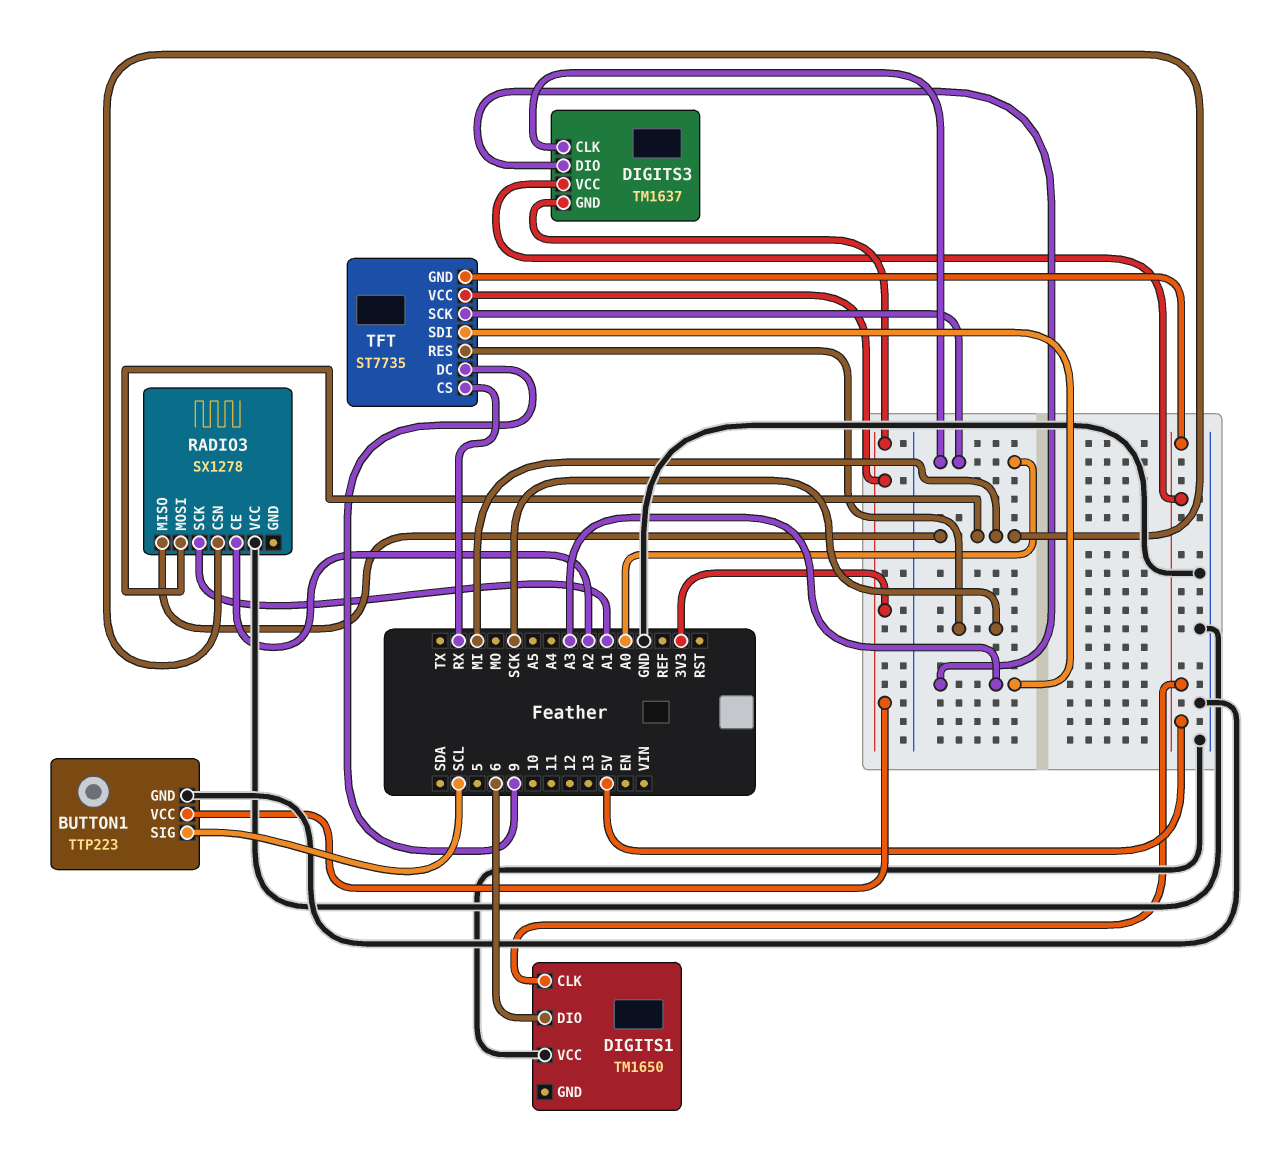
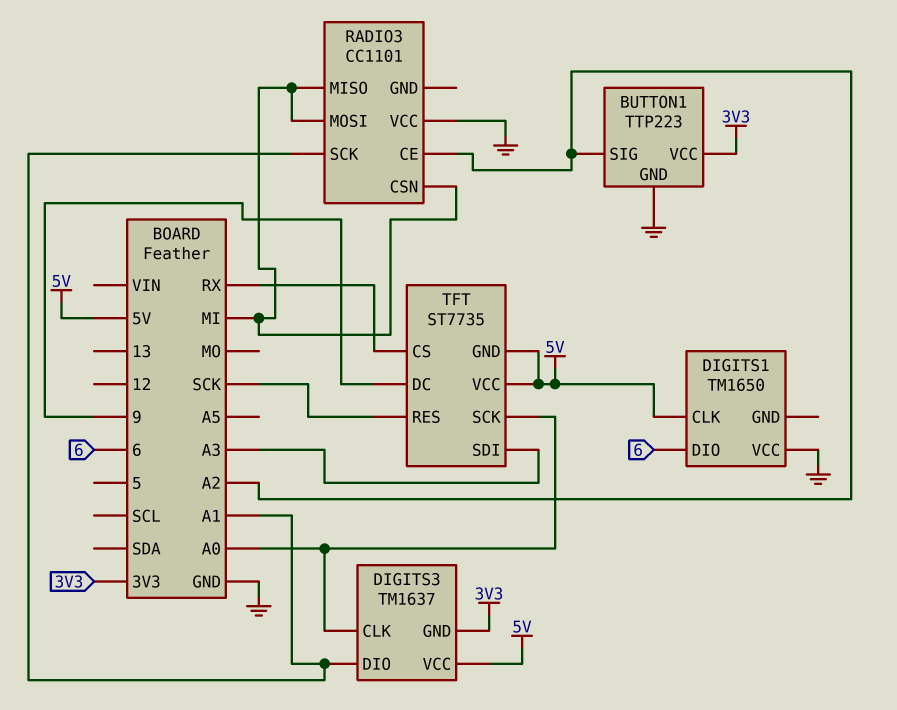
BUTTON1 pin SIG: SCL -> A2
DIGITS3 pin DIO: A3 -> A1
RADIO3: SX1278 -> CC1101
TFT pin VCC: 3V3 -> 5V

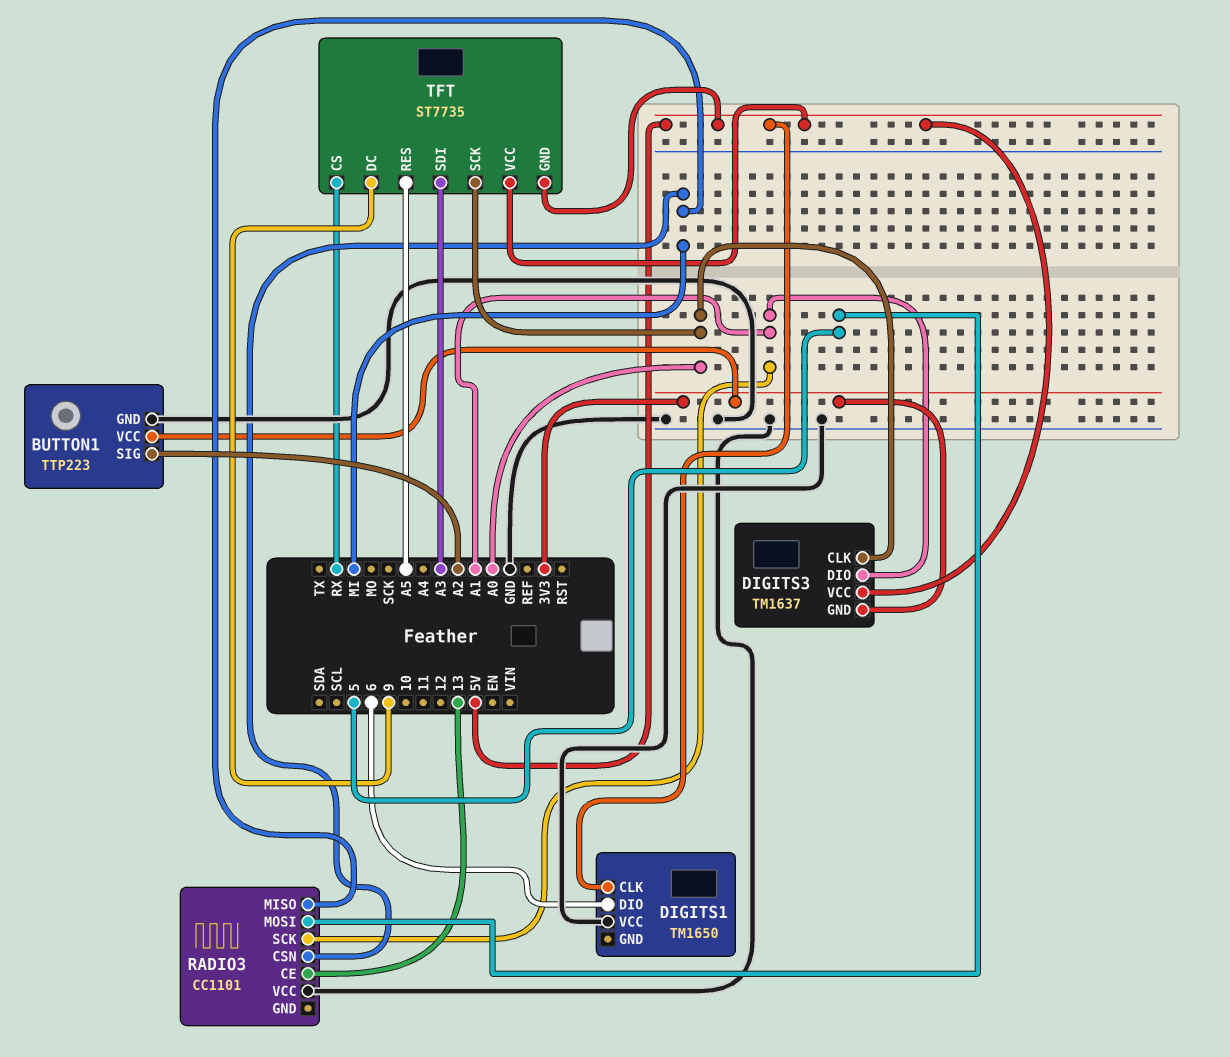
RADIO3 pin CE: A2 -> 13
RADIO3 pin MOSI: MI -> 5
TFT pin RES: SCK -> A5

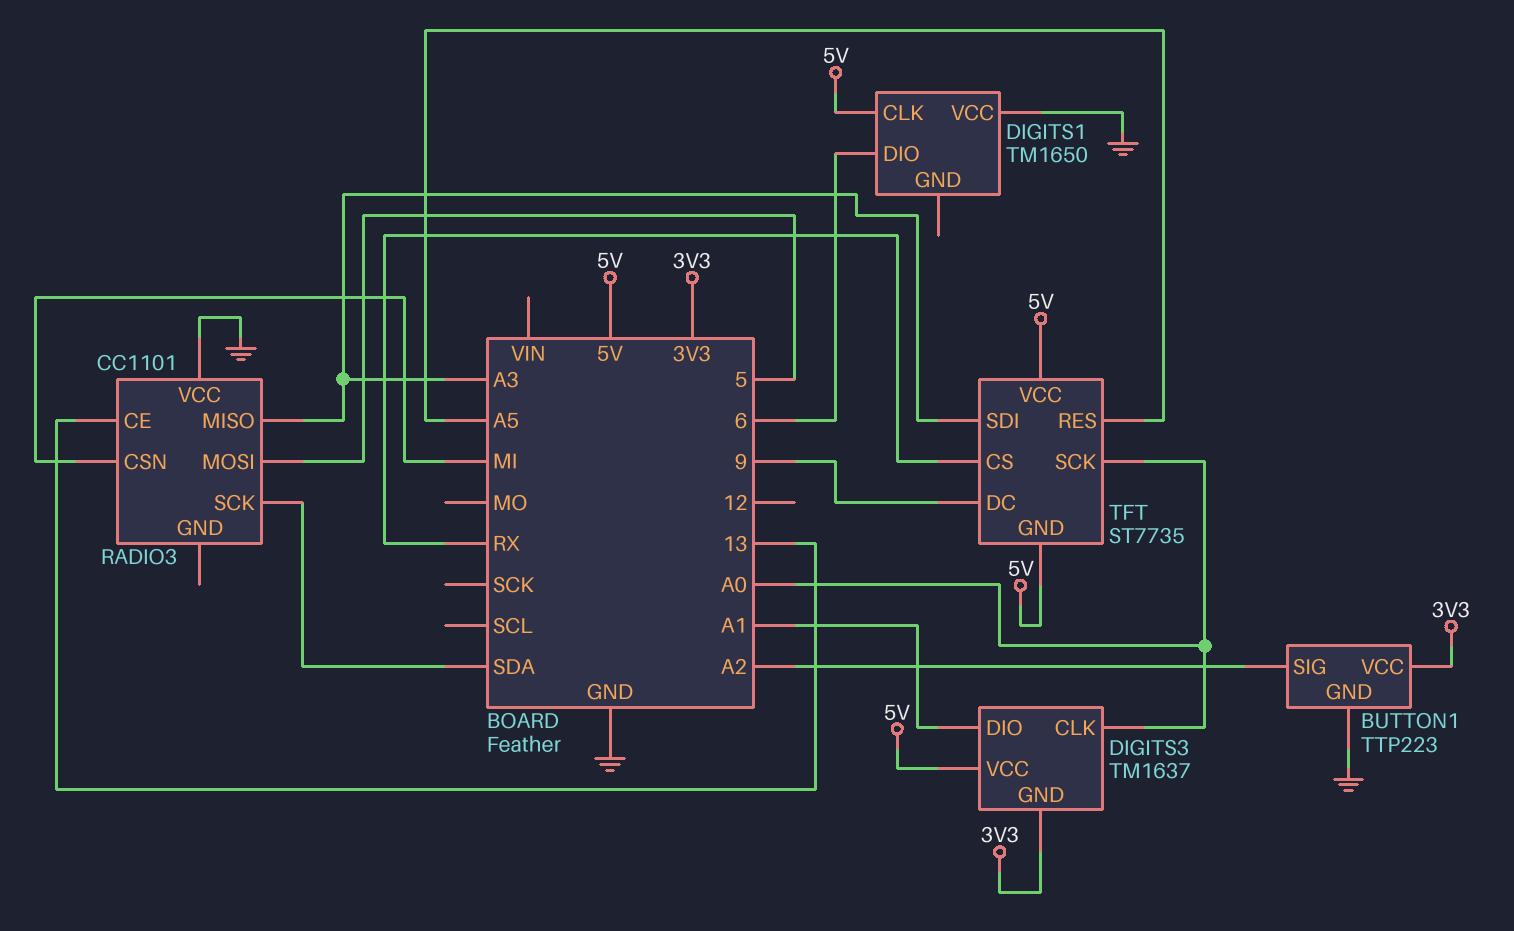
RADIO3 pin MISO: MI -> A3
RADIO3 pin SCK: A1 -> SDA

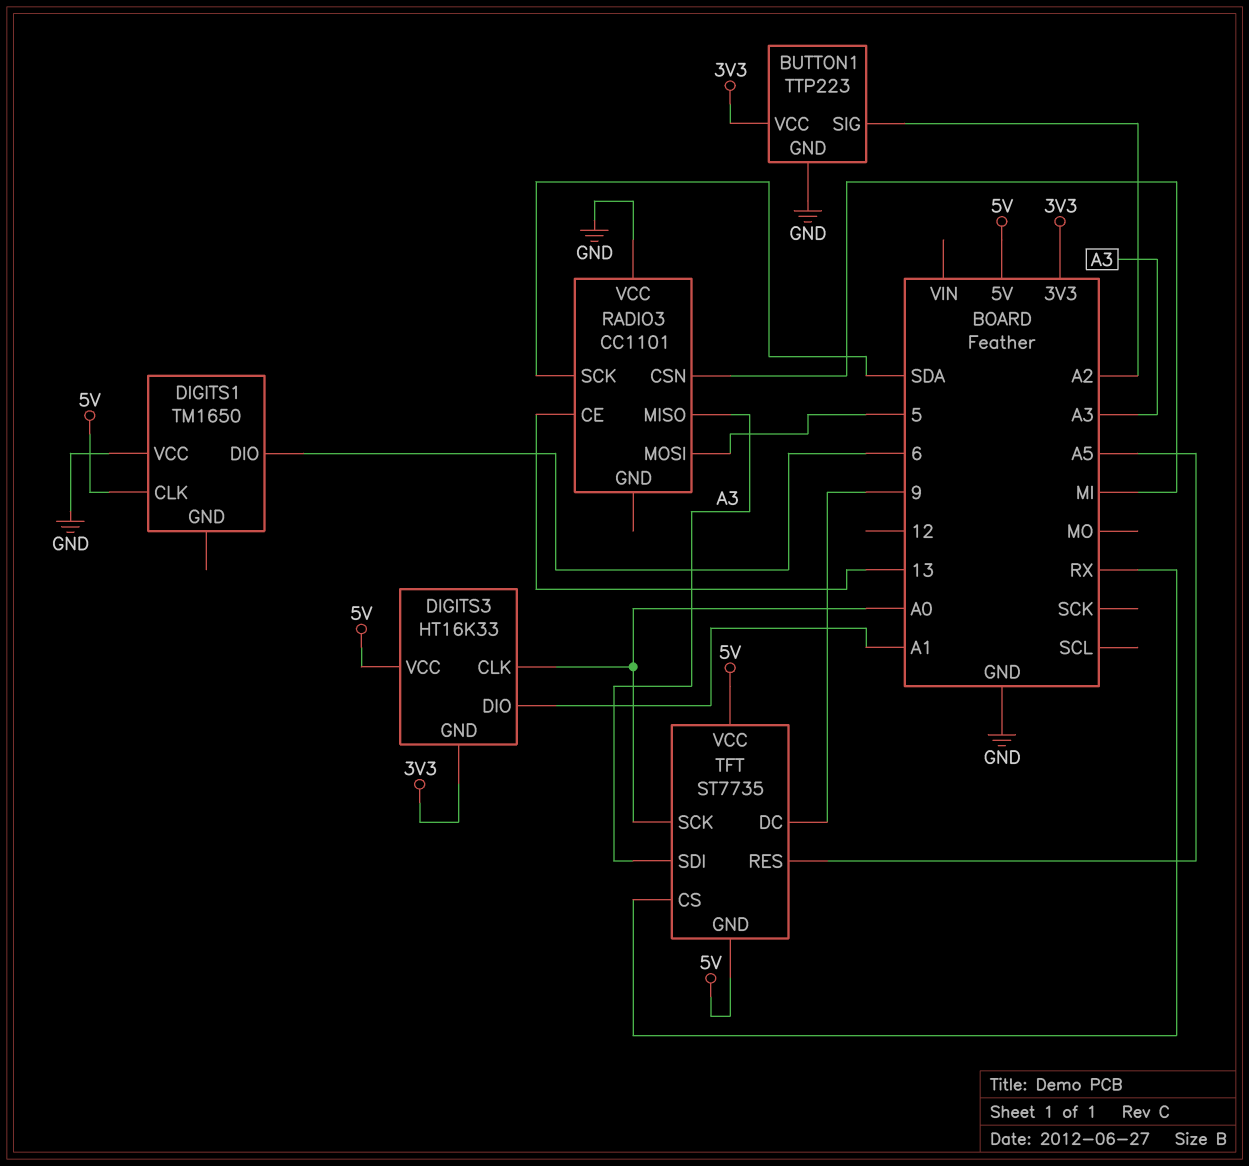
DIGITS3: TM1637 -> HT16K33

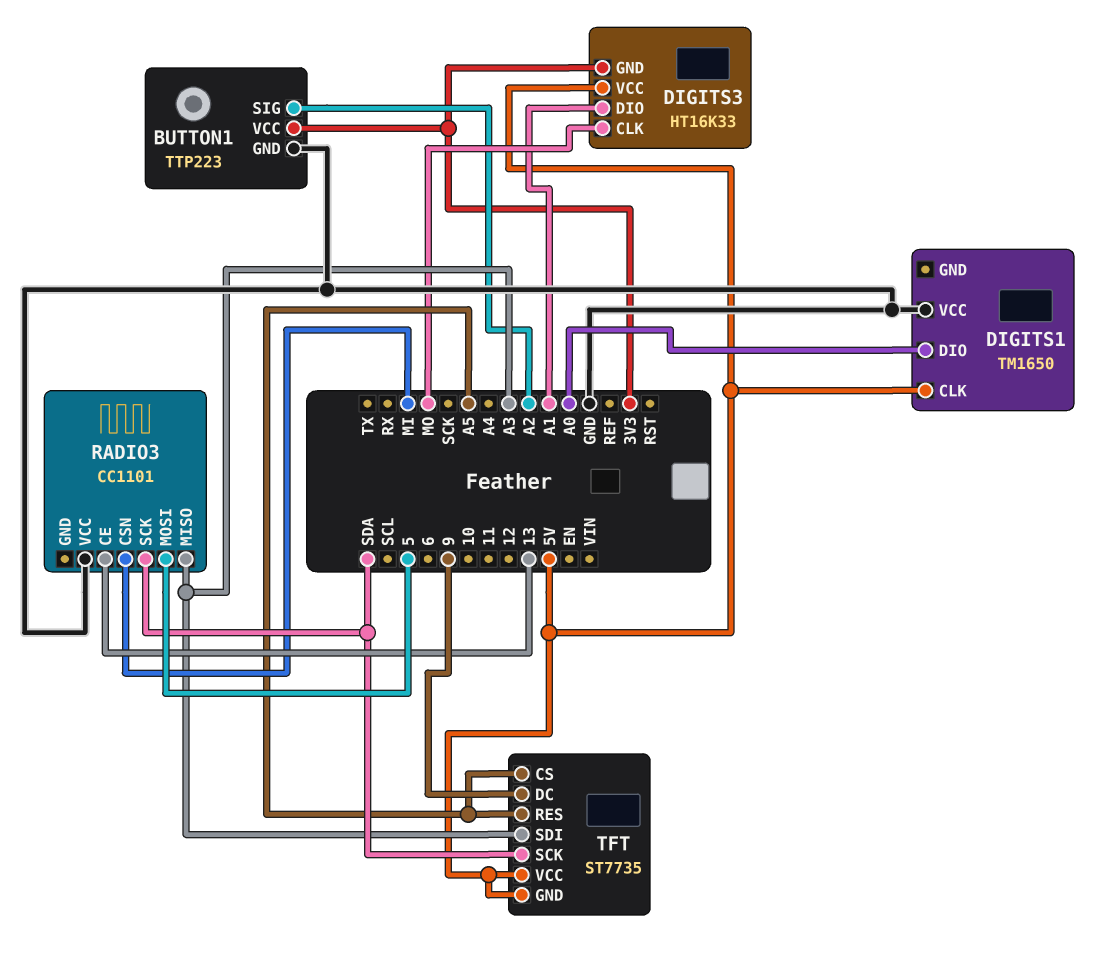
DIGITS1 pin DIO: 6 -> A0
DIGITS3 pin CLK: A0 -> MO
TFT pin CS: RX -> A5
TFT pin SCK: A0 -> SDA

